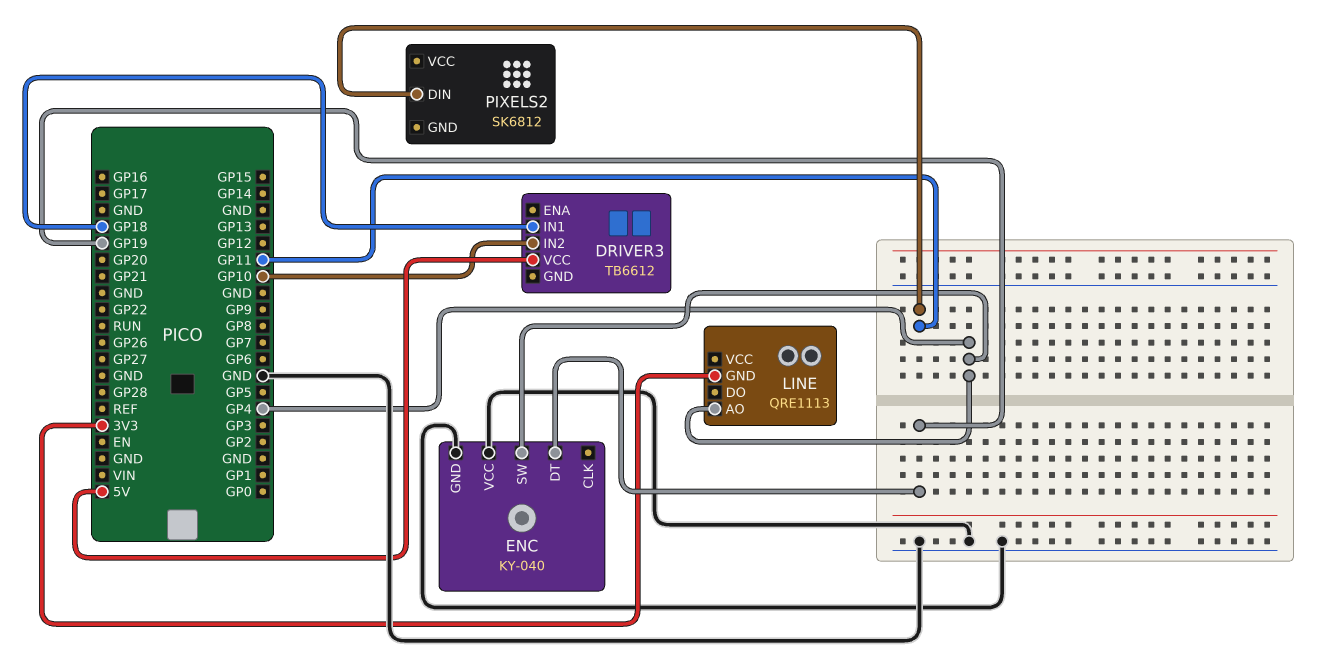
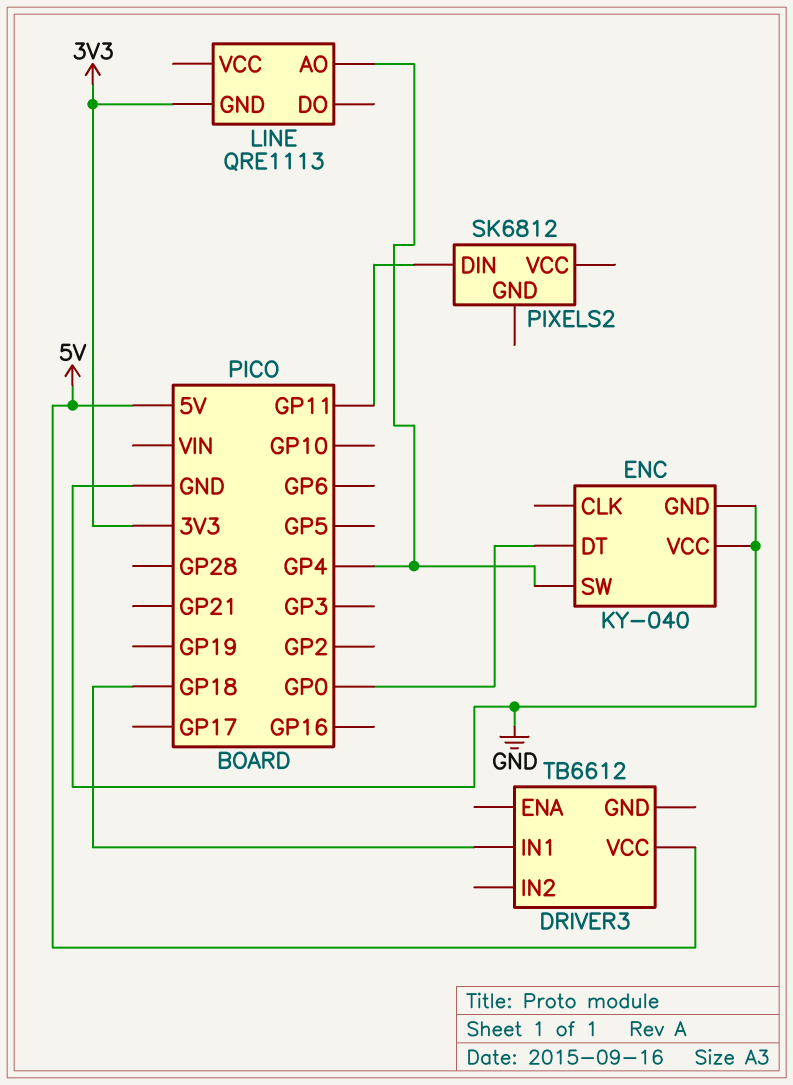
DRIVER3 pin IN2: GP10 -> none
ENC pin DT: GP19 -> GP0

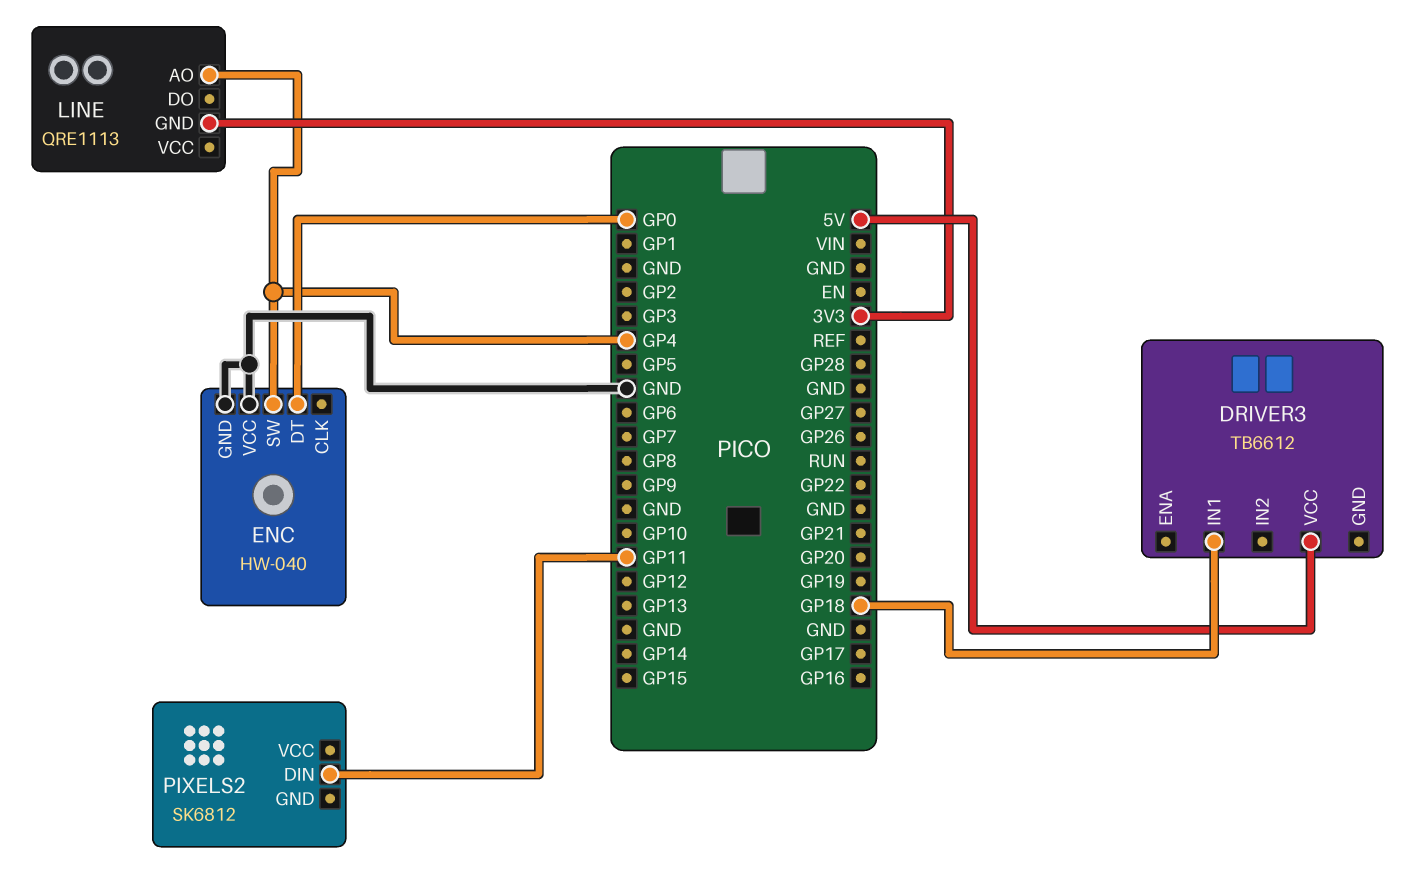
ENC: KY-040 -> HW-040

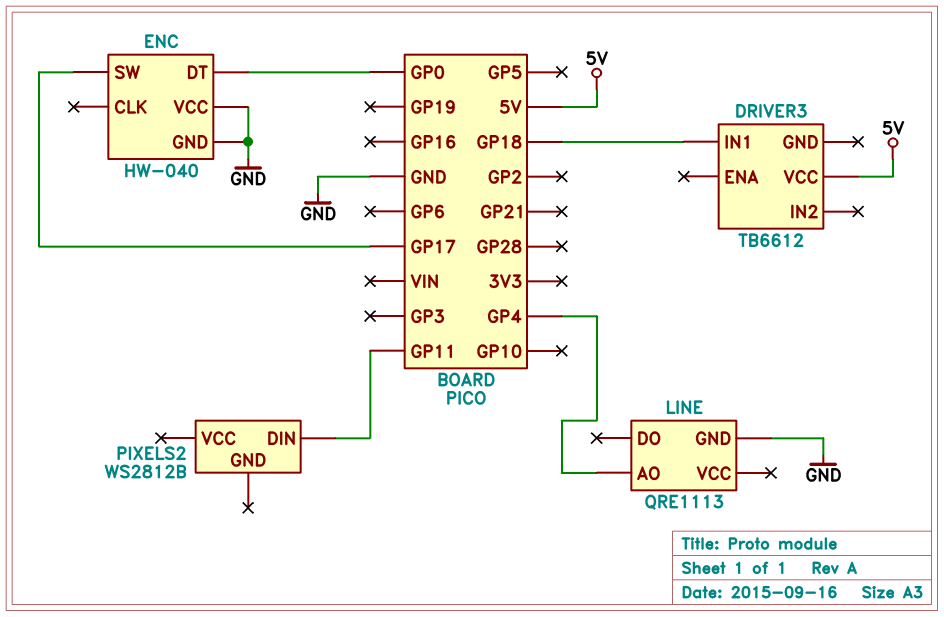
ENC pin SW: GP4 -> GP17
LINE pin GND: 3V3 -> GND
PIXELS2: SK6812 -> WS2812B

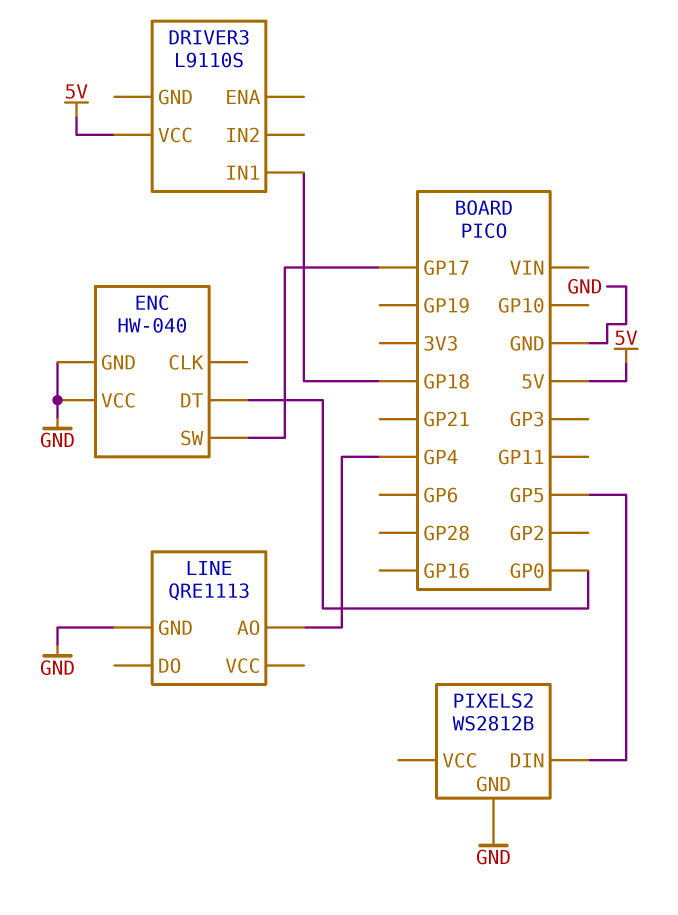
DRIVER3: TB6612 -> L9110S
PIXELS2 pin DIN: GP11 -> GP5
PIXELS2 pin GND: none -> GND

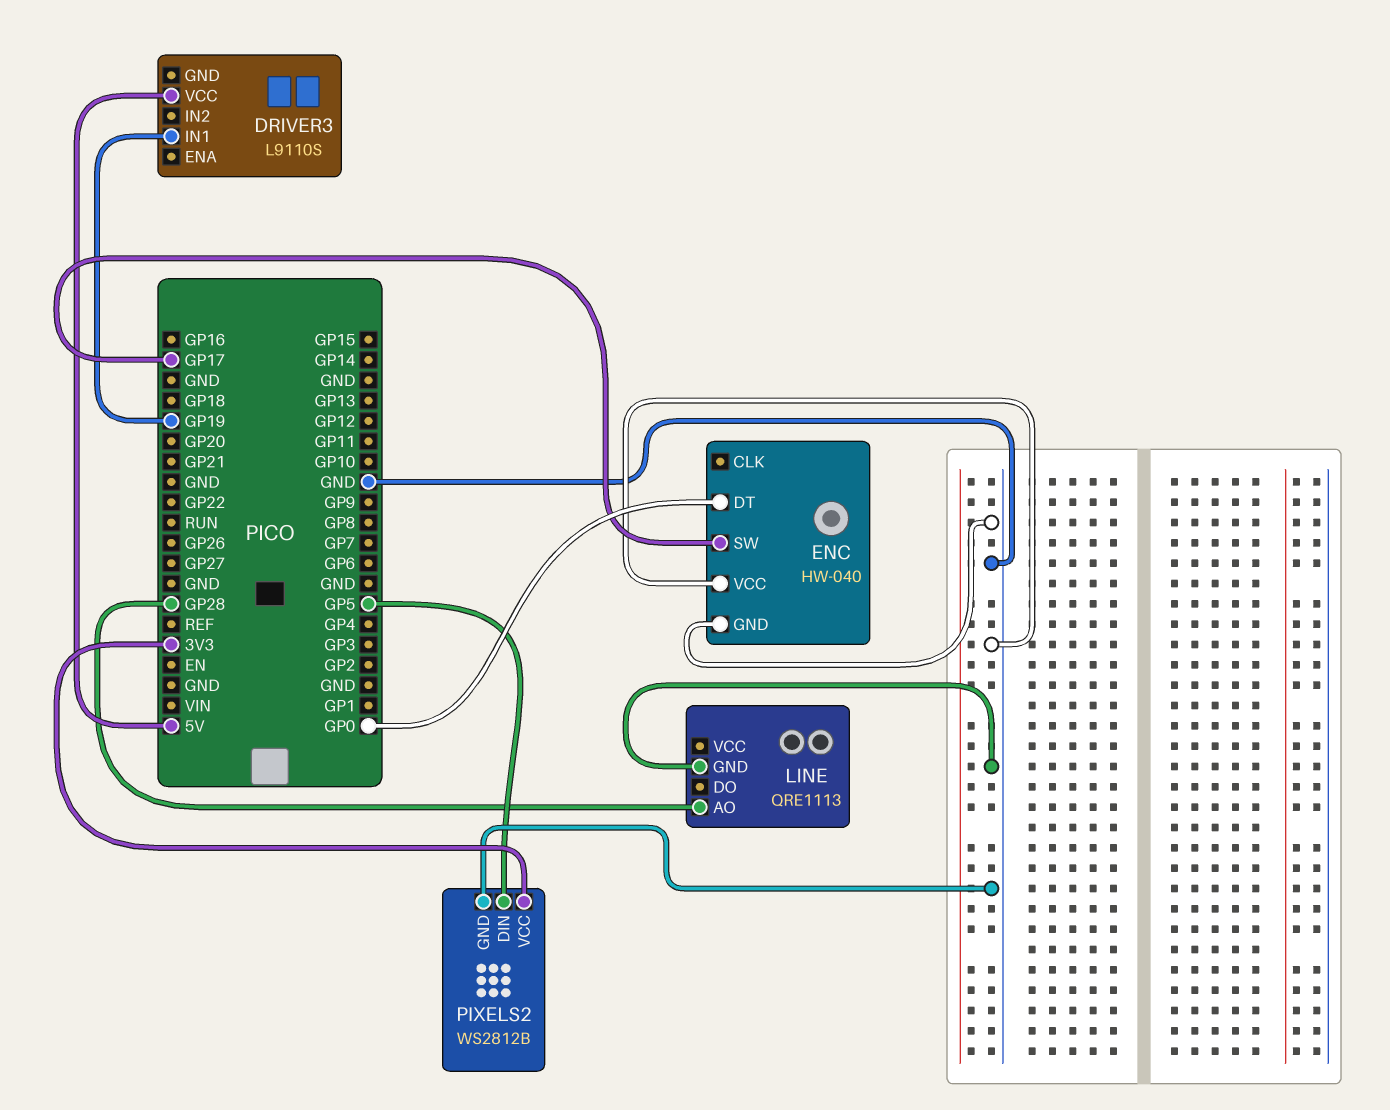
DRIVER3 pin IN1: GP18 -> GP19
LINE pin AO: GP4 -> GP28
PIXELS2 pin VCC: none -> 3V3

